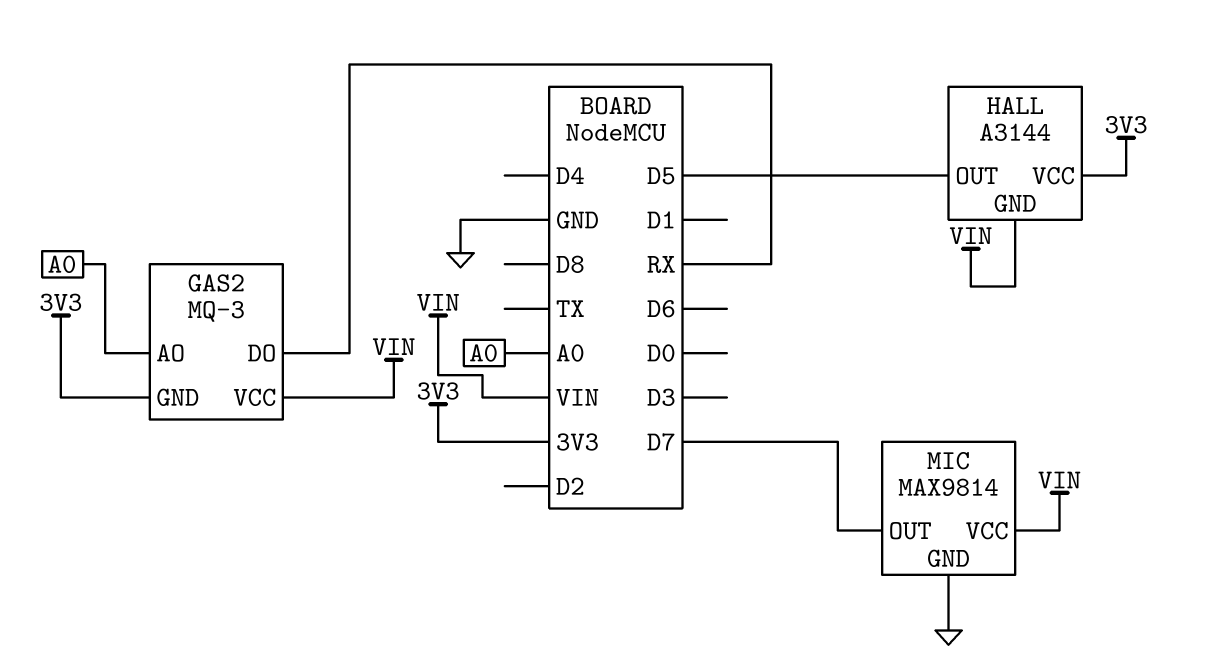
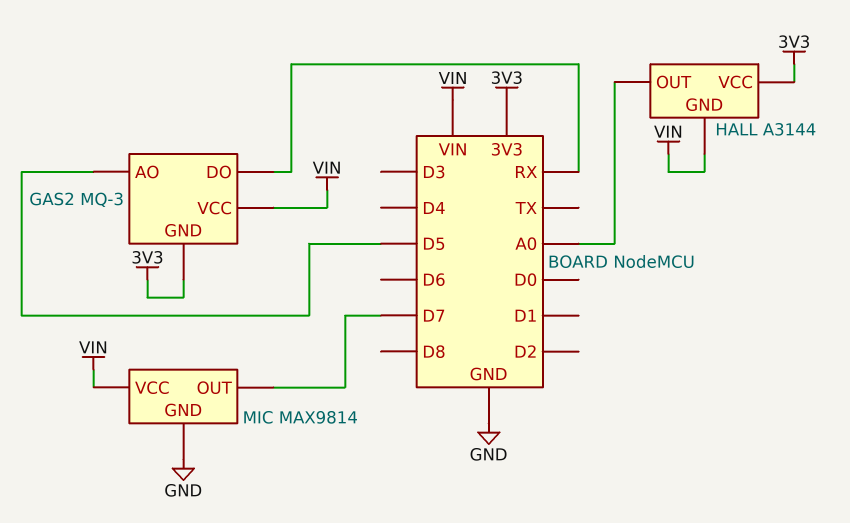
GAS2 pin AO: A0 -> D5
HALL pin OUT: D5 -> A0

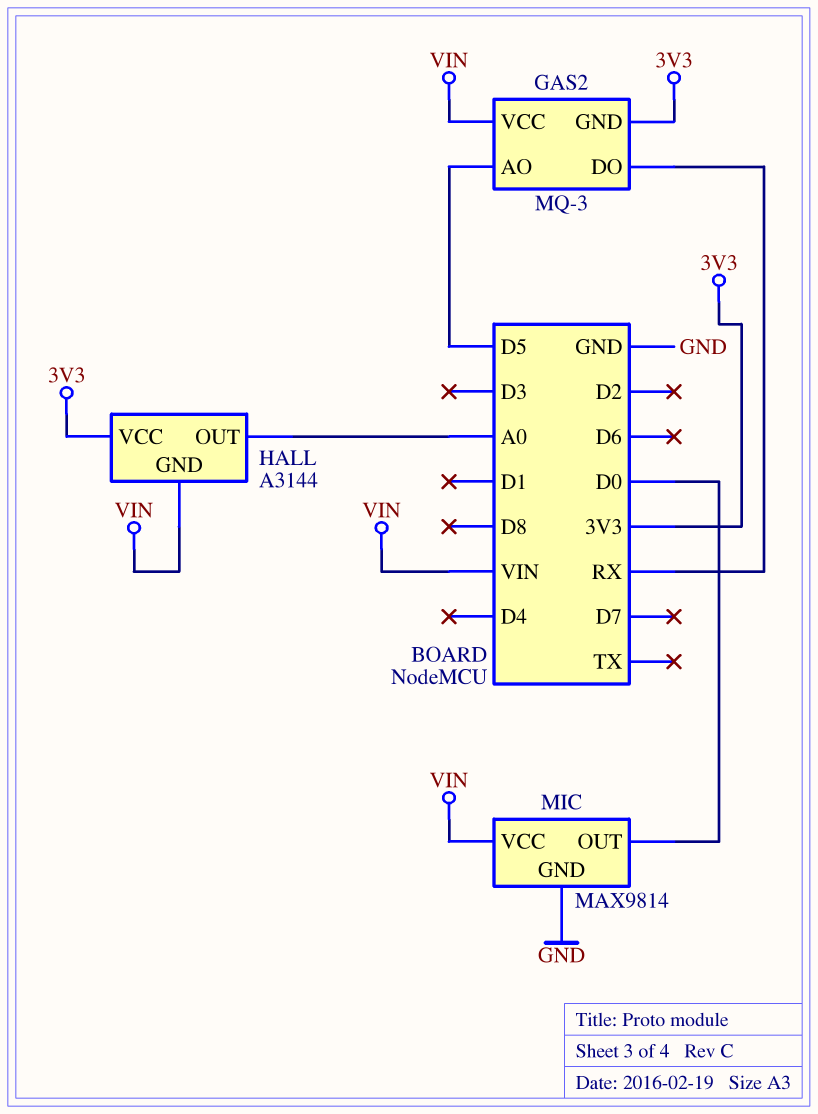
MIC pin OUT: D7 -> D0

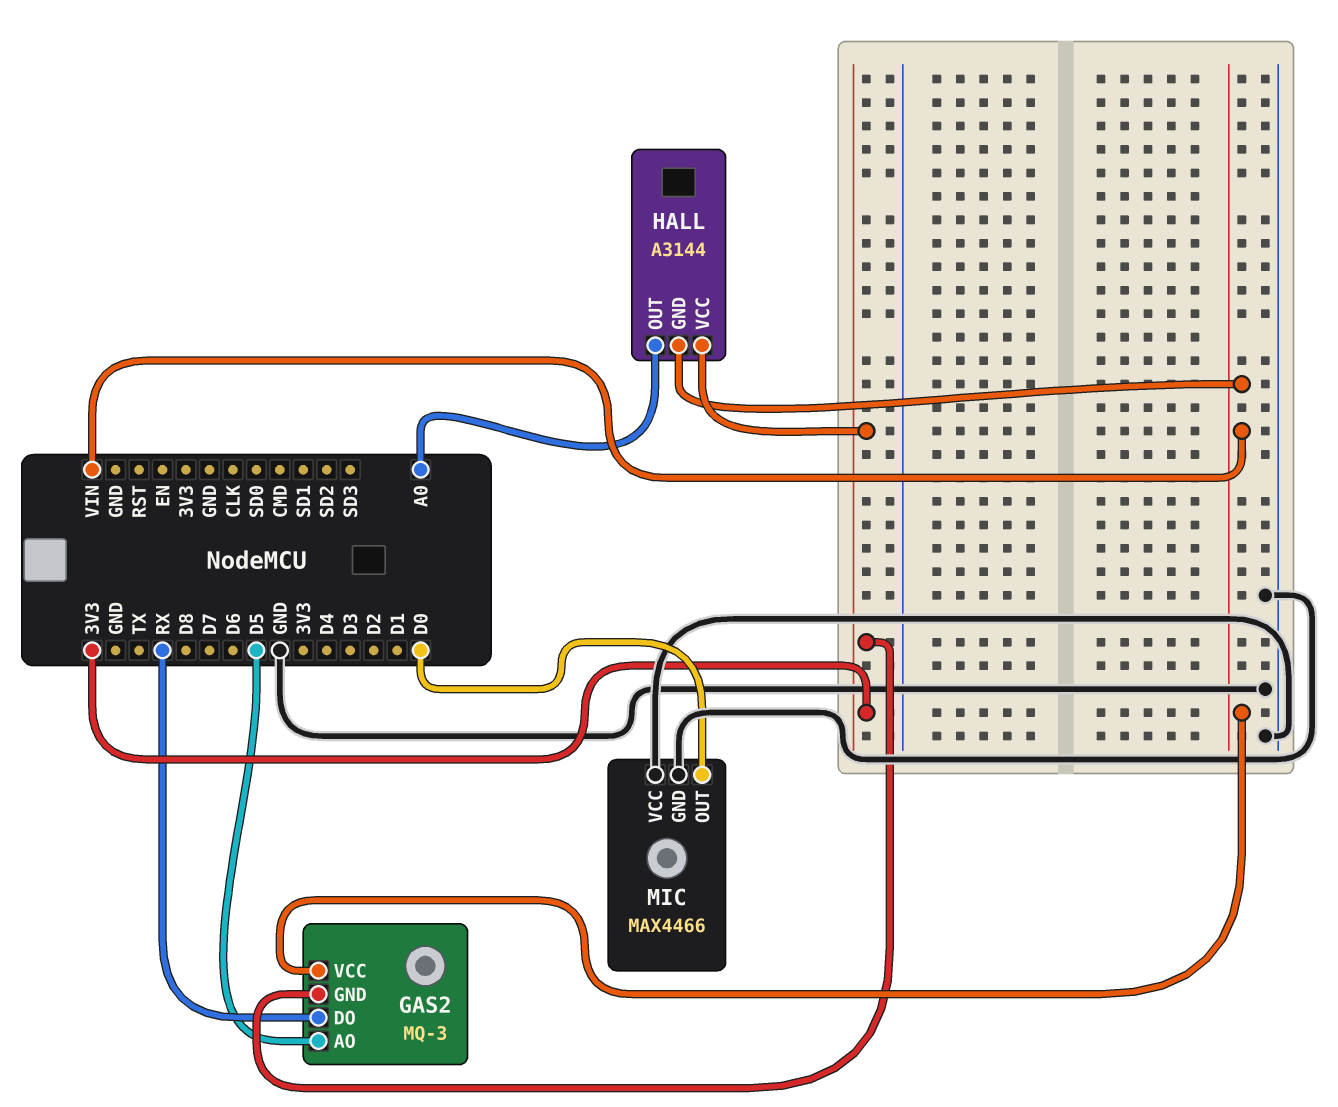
MIC: MAX9814 -> MAX4466
MIC pin VCC: VIN -> GND

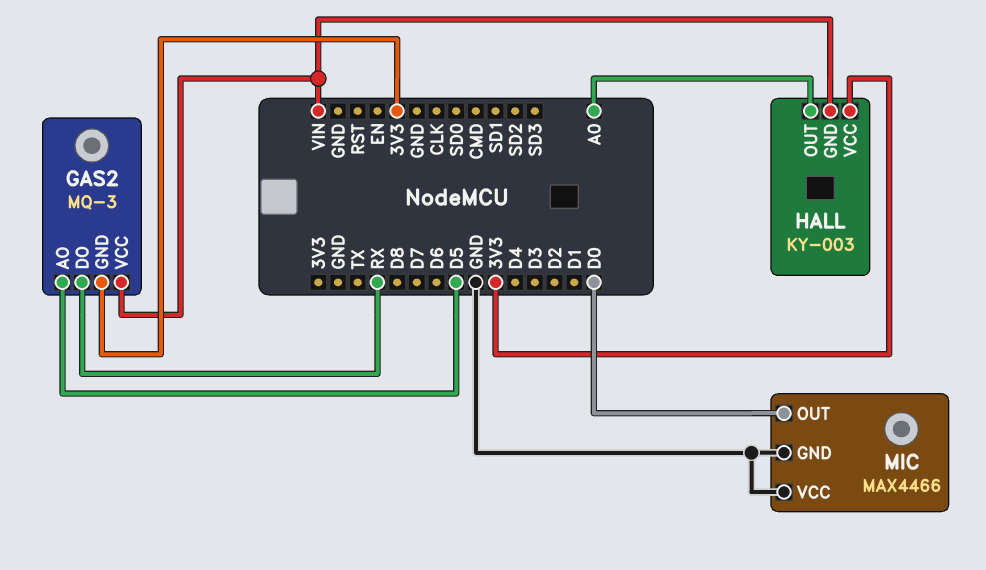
HALL: A3144 -> KY-003

